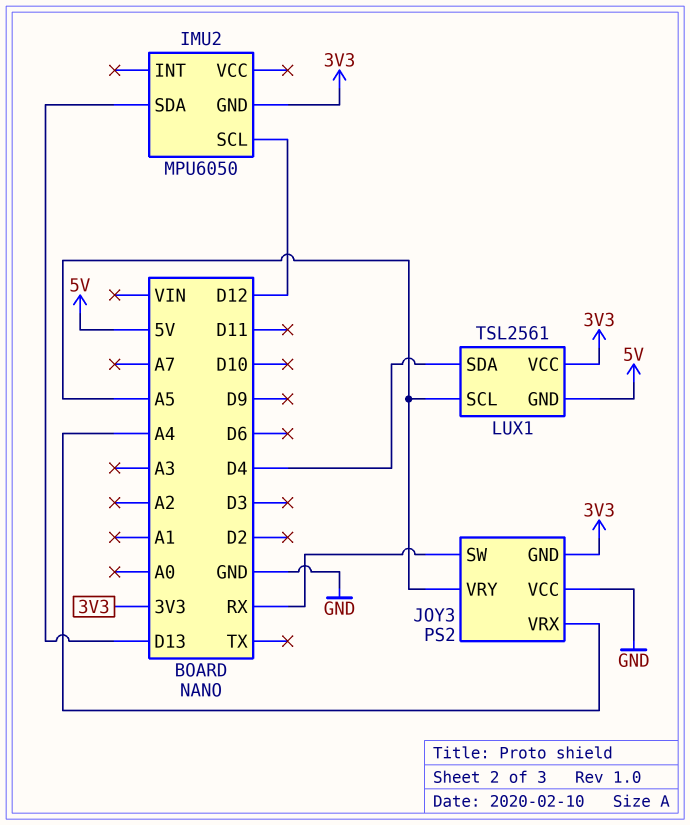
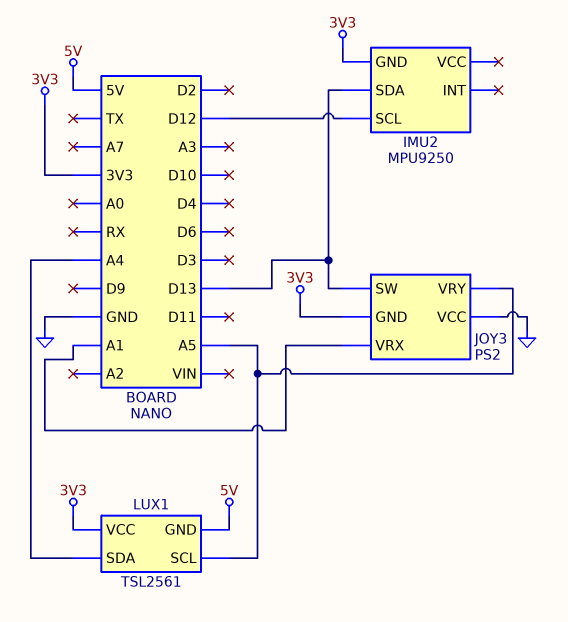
IMU2: MPU6050 -> MPU9250
JOY3 pin SW: RX -> D13
JOY3 pin VRX: A4 -> A1
LUX1 pin SDA: D4 -> A4

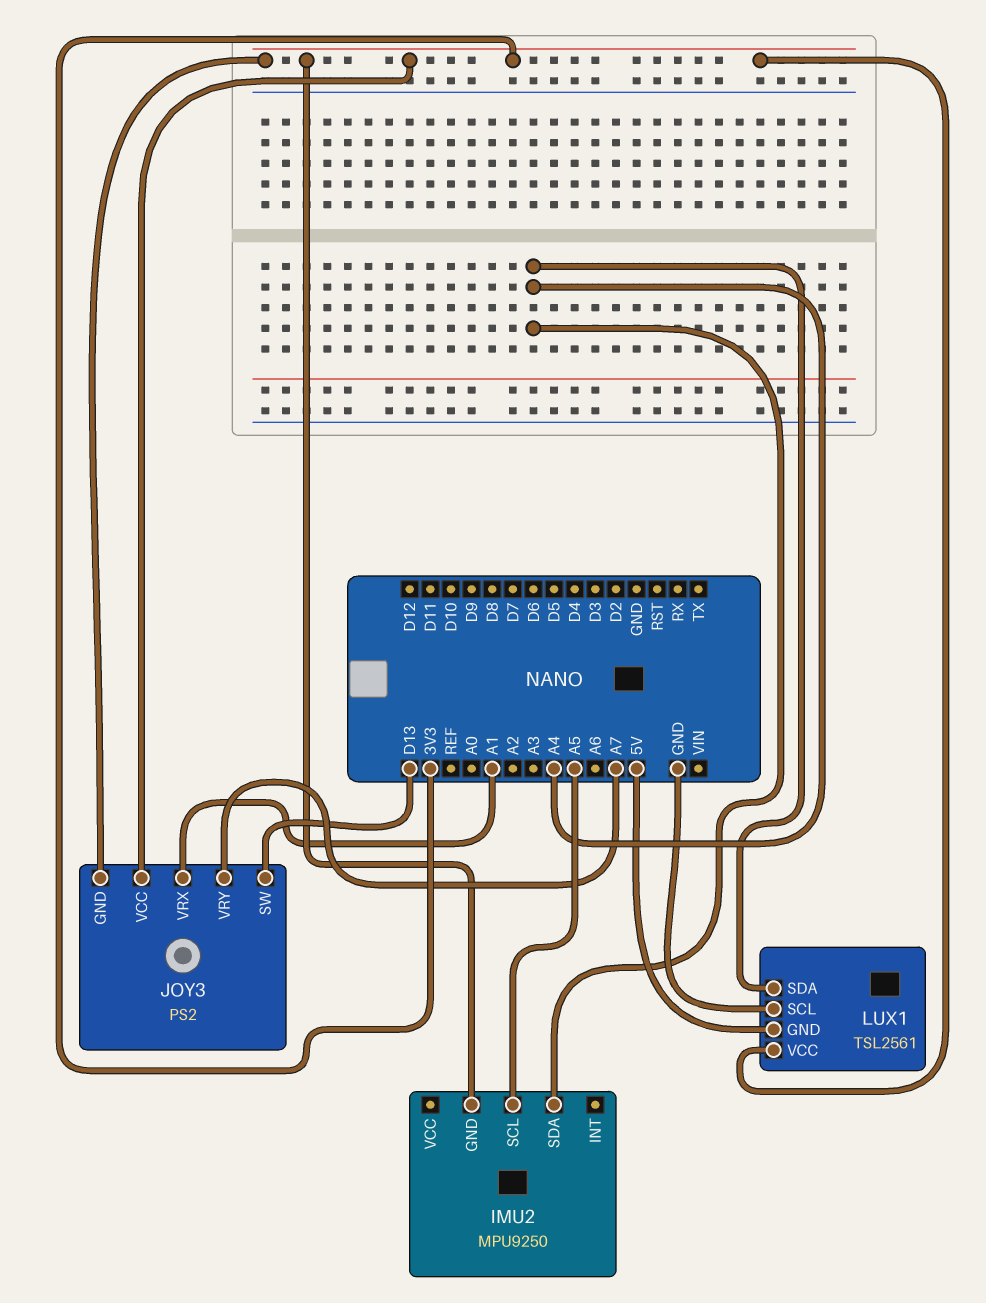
IMU2 pin SCL: D12 -> A5
IMU2 pin SDA: D13 -> A4
JOY3 pin VCC: GND -> 3V3
JOY3 pin VRY: A5 -> A7
LUX1 pin SCL: A5 -> GND

